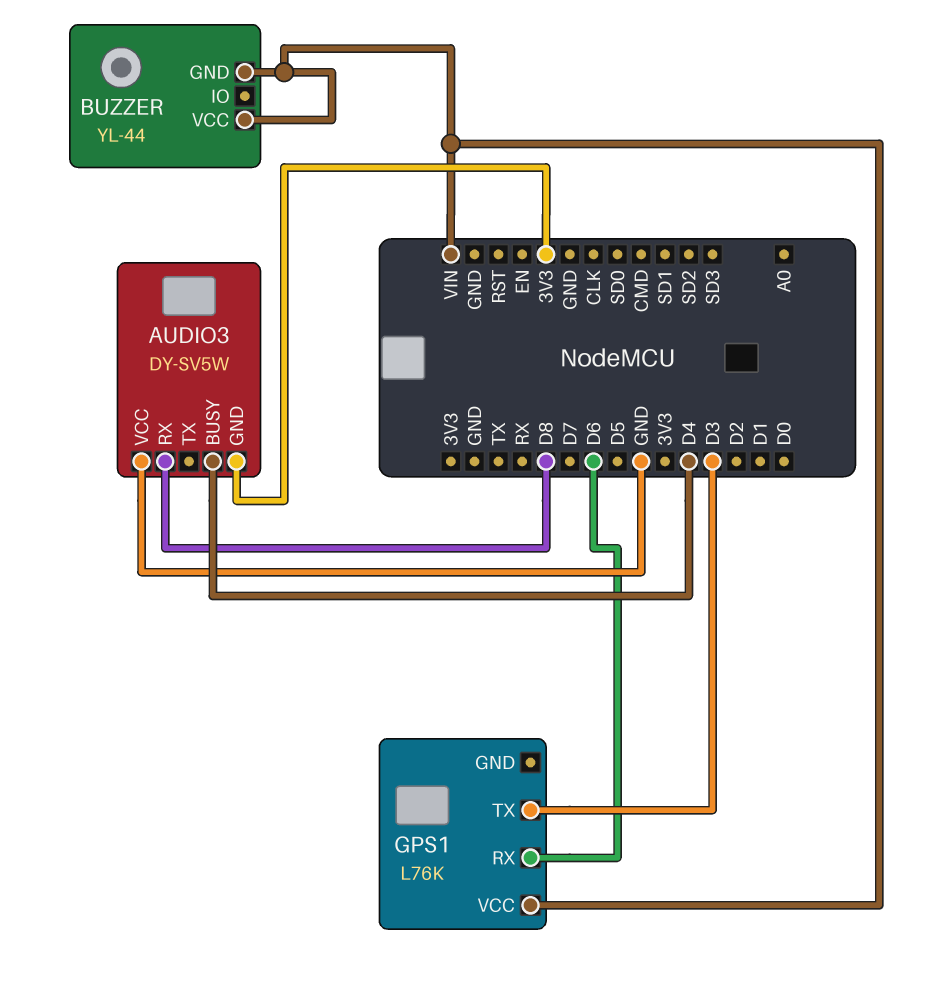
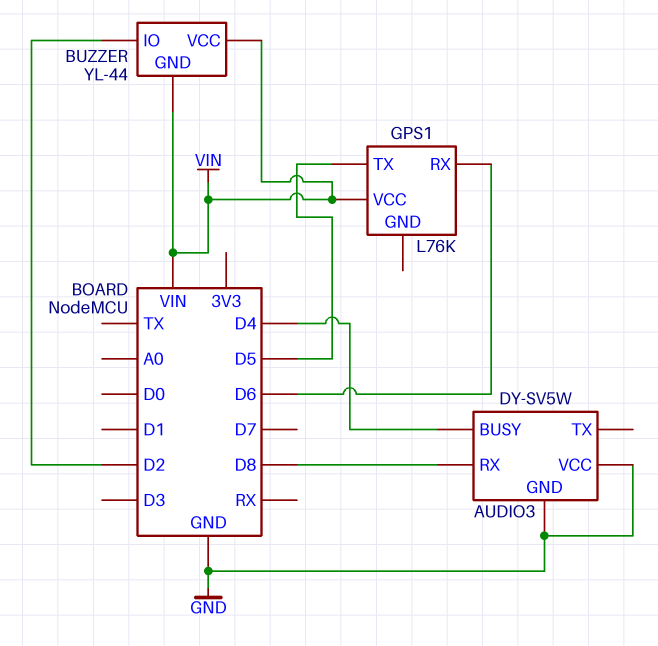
AUDIO3 pin GND: 3V3 -> GND
BUZZER pin IO: none -> D2
GPS1 pin TX: D3 -> D5

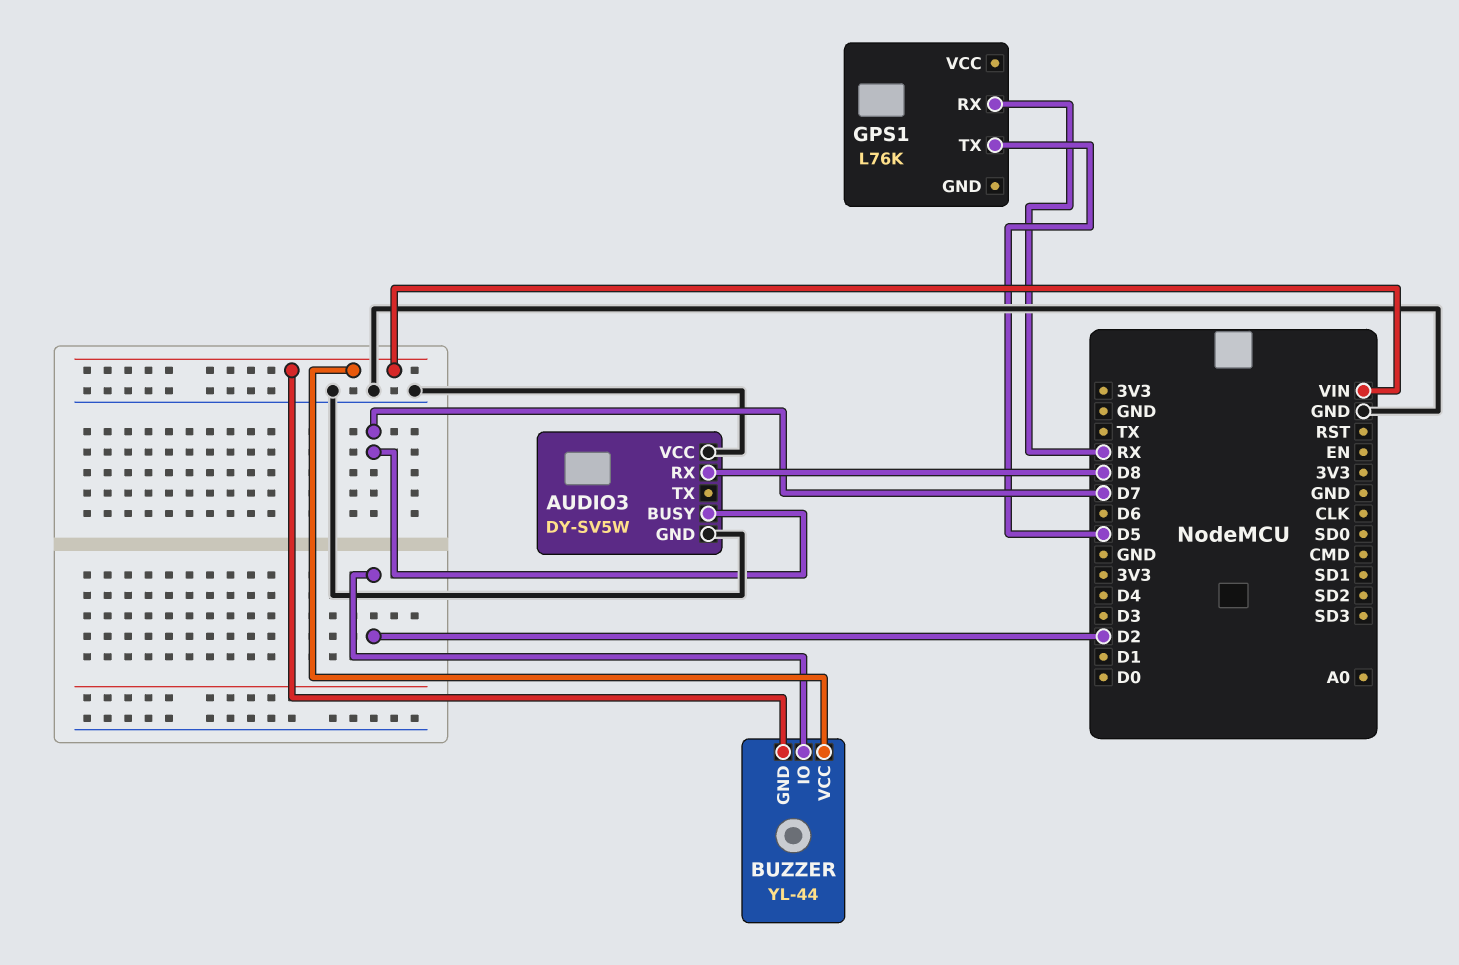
AUDIO3 pin BUSY: D4 -> D7
GPS1 pin RX: D6 -> RX
GPS1 pin VCC: VIN -> none

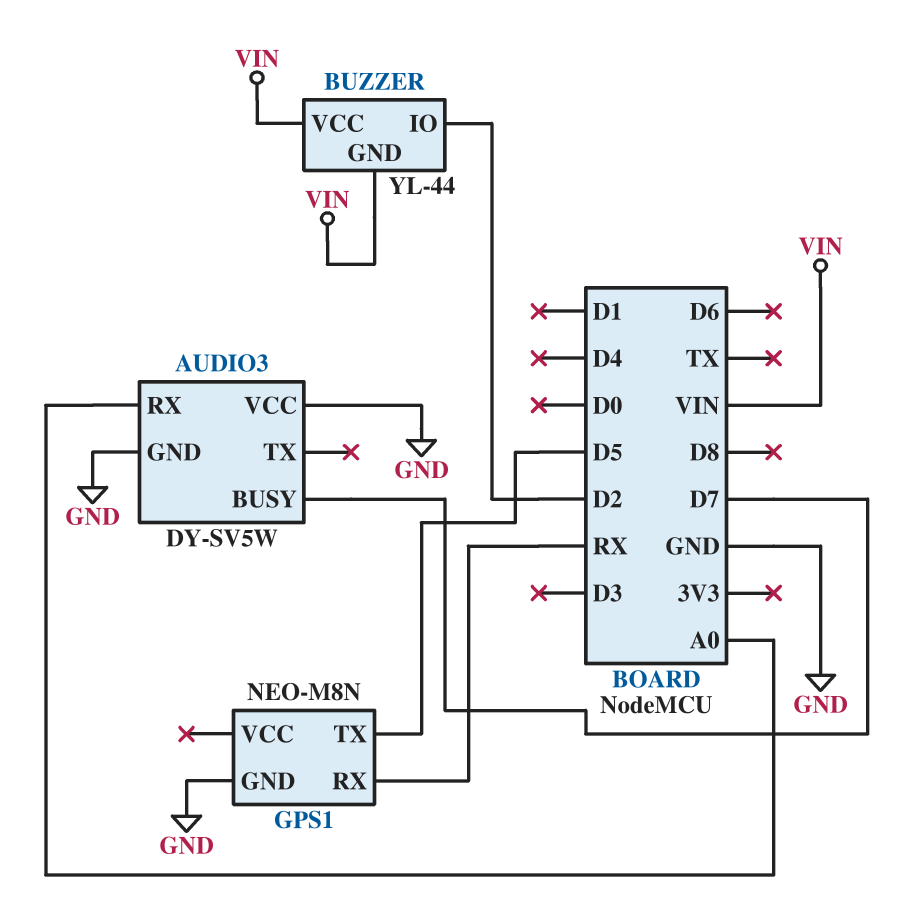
AUDIO3 pin RX: D8 -> A0
GPS1: L76K -> NEO-M8N
GPS1 pin GND: none -> GND

